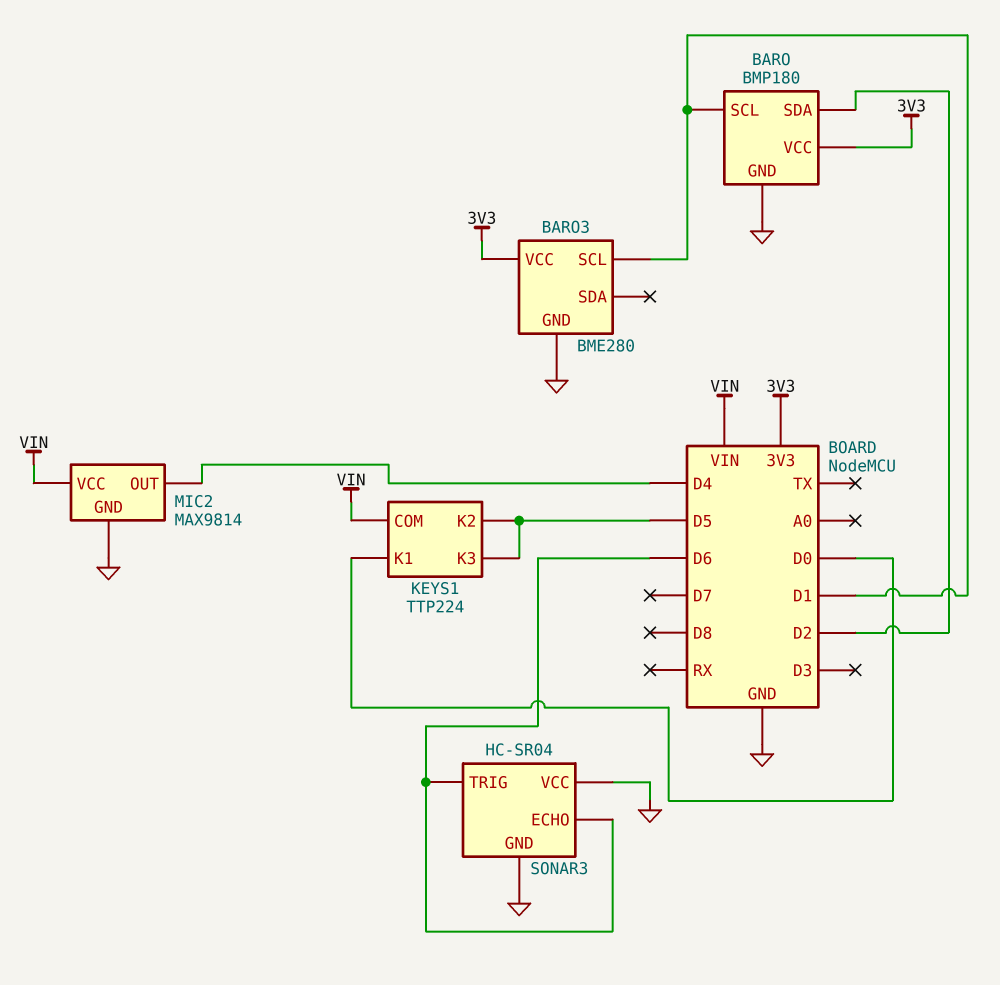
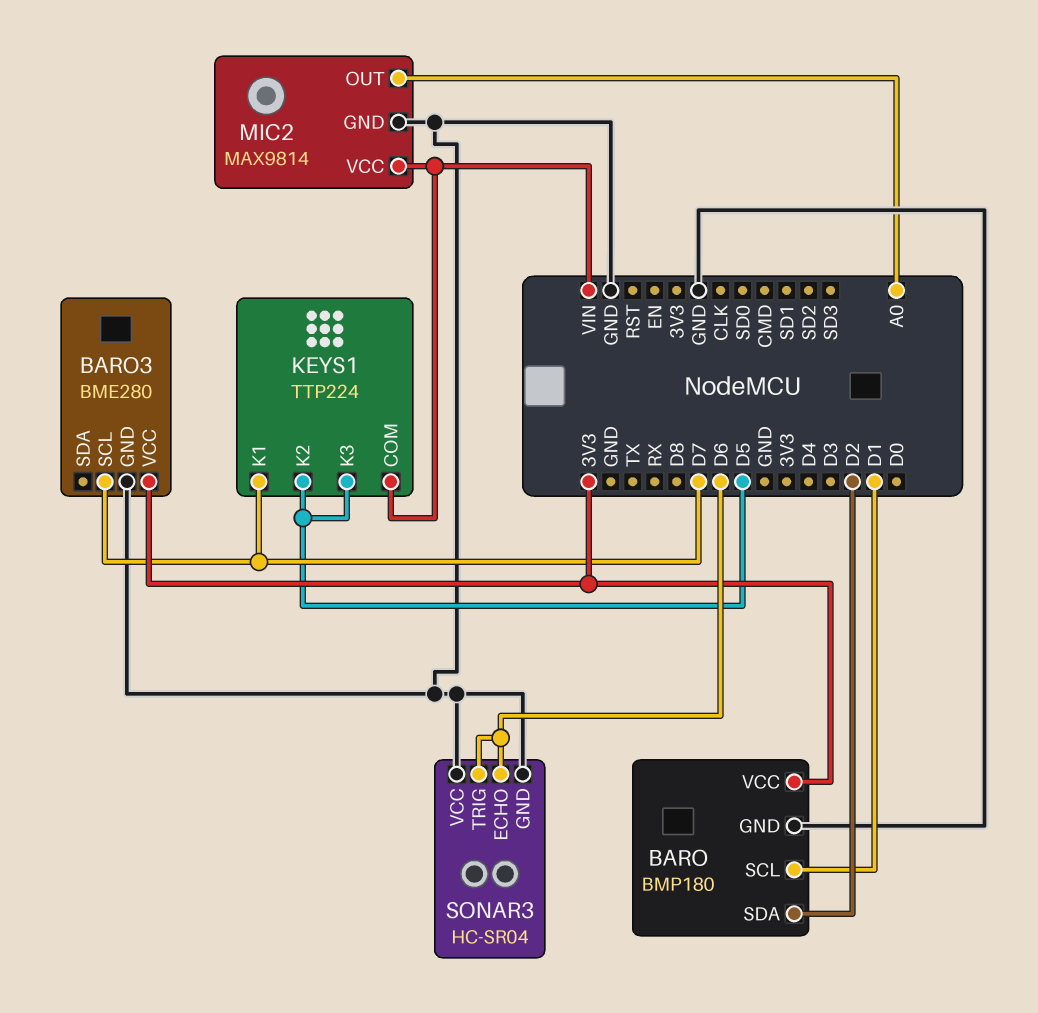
BARO3 pin SCL: D1 -> D7
KEYS1 pin K1: D0 -> D7
MIC2 pin OUT: D4 -> A0

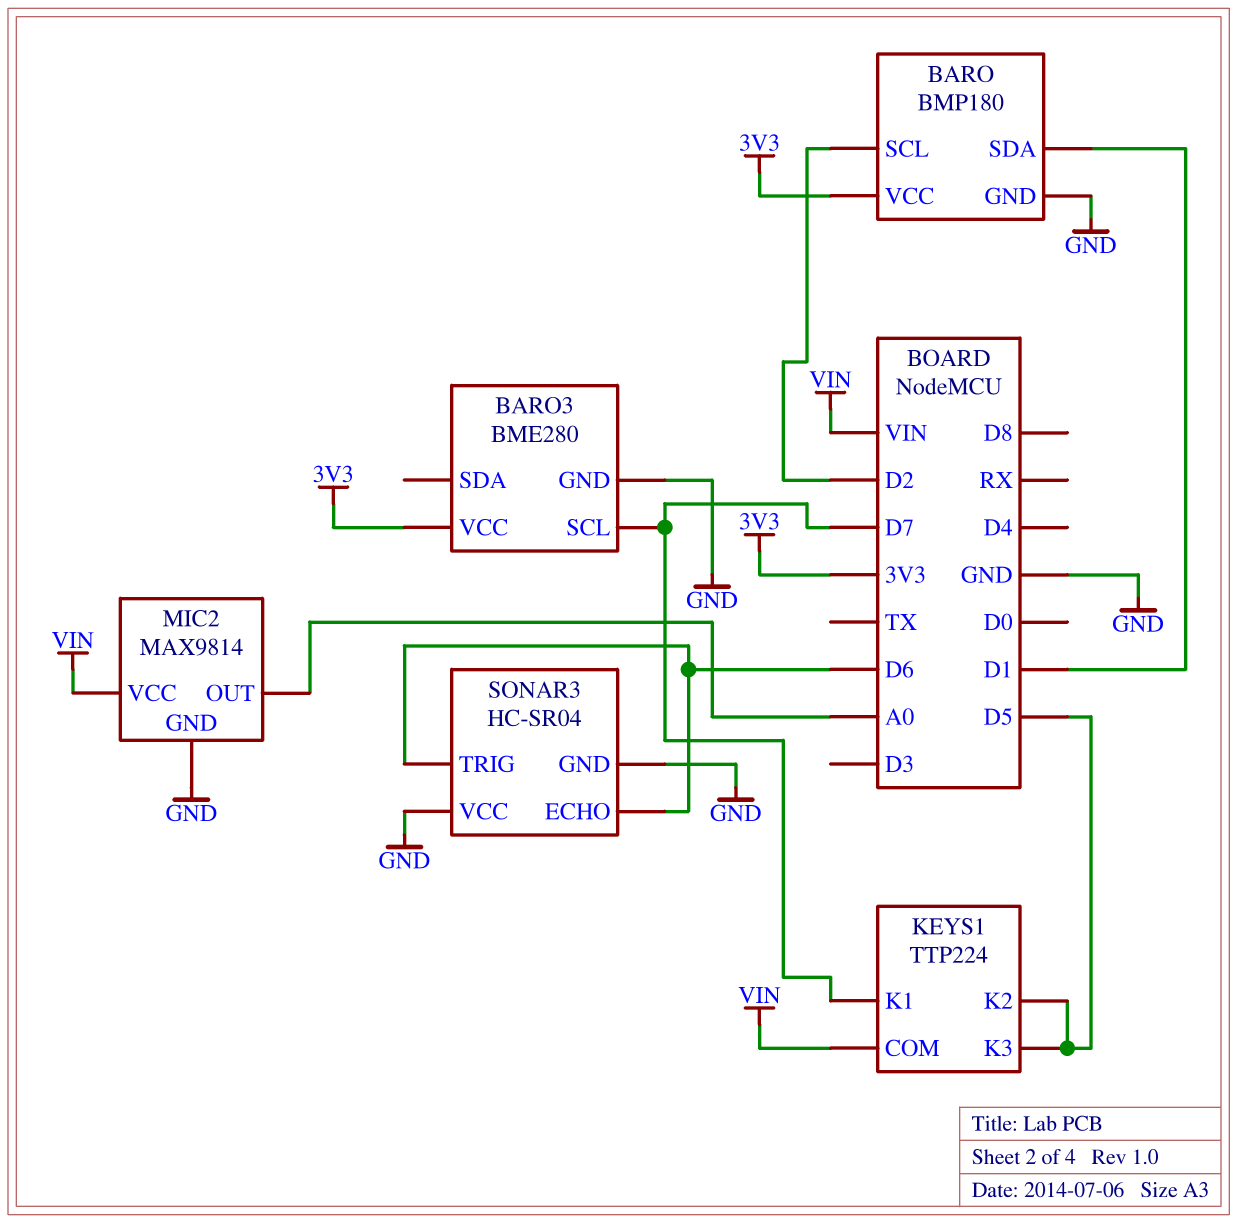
BARO pin SCL: D1 -> D2
BARO pin SDA: D2 -> D1

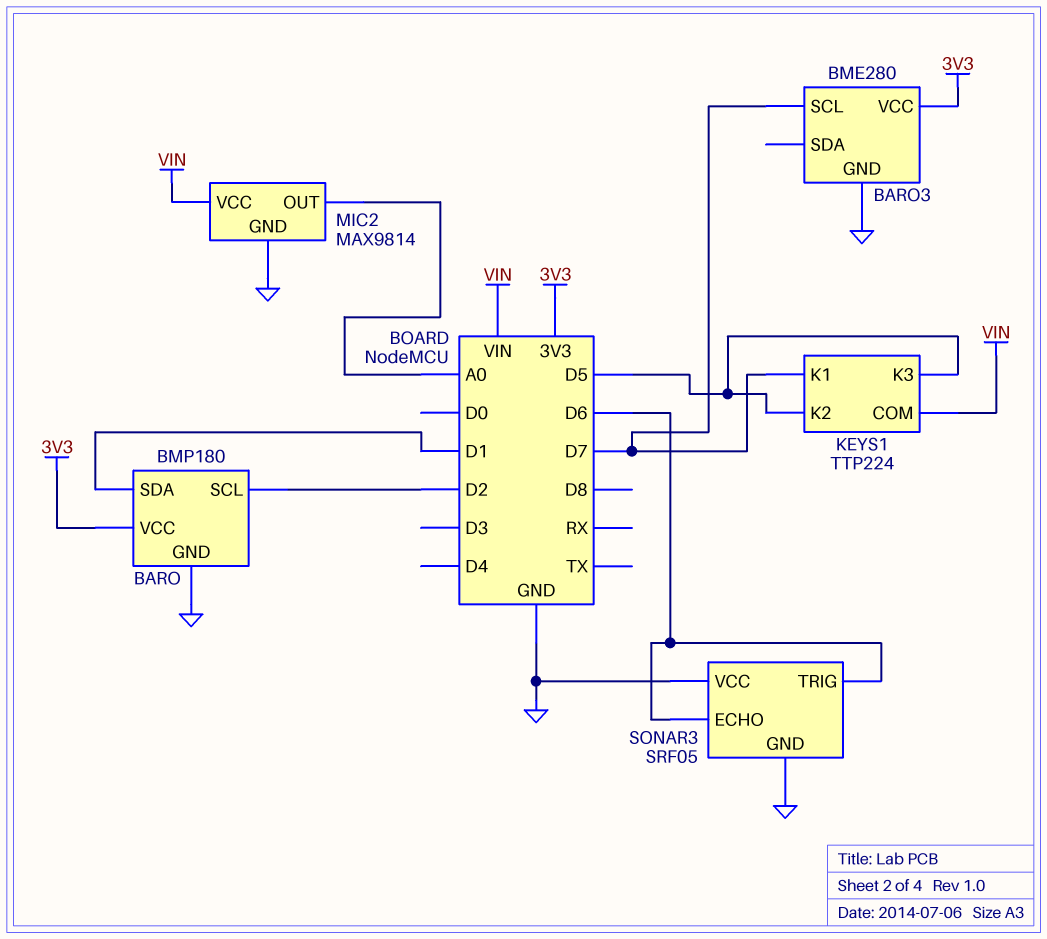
SONAR3: HC-SR04 -> SRF05

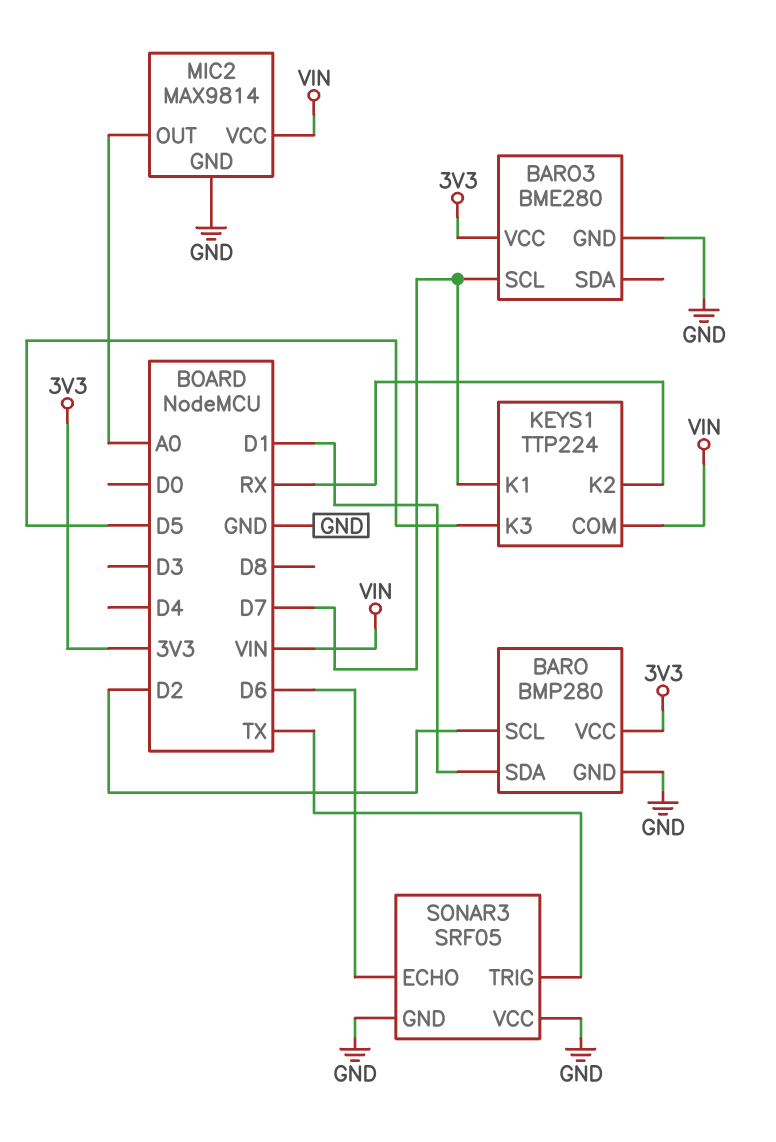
BARO: BMP180 -> BMP280
KEYS1 pin K2: D5 -> RX
SONAR3 pin TRIG: D6 -> TX

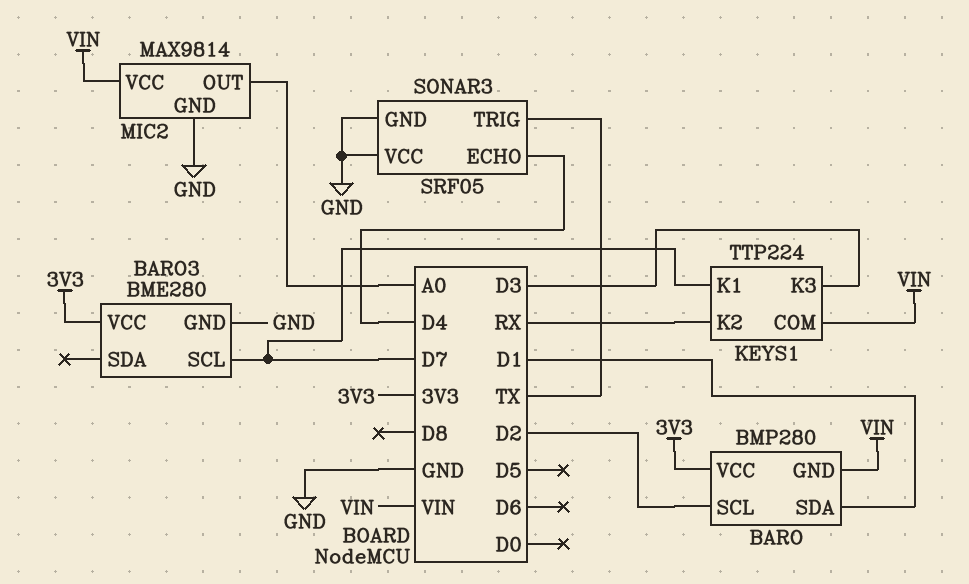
BARO pin GND: GND -> VIN
KEYS1 pin K3: D5 -> D3
SONAR3 pin ECHO: D6 -> D4

